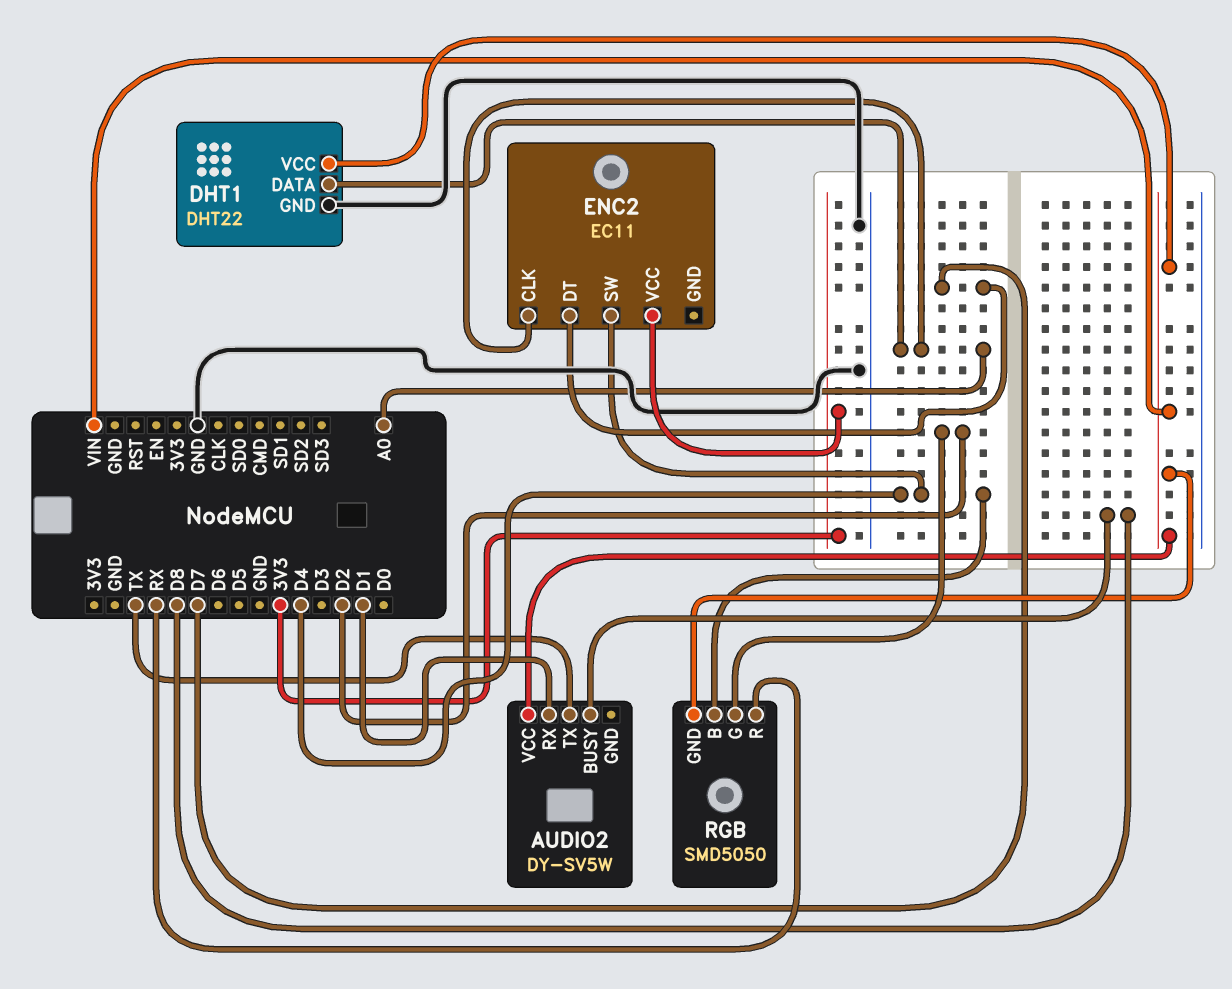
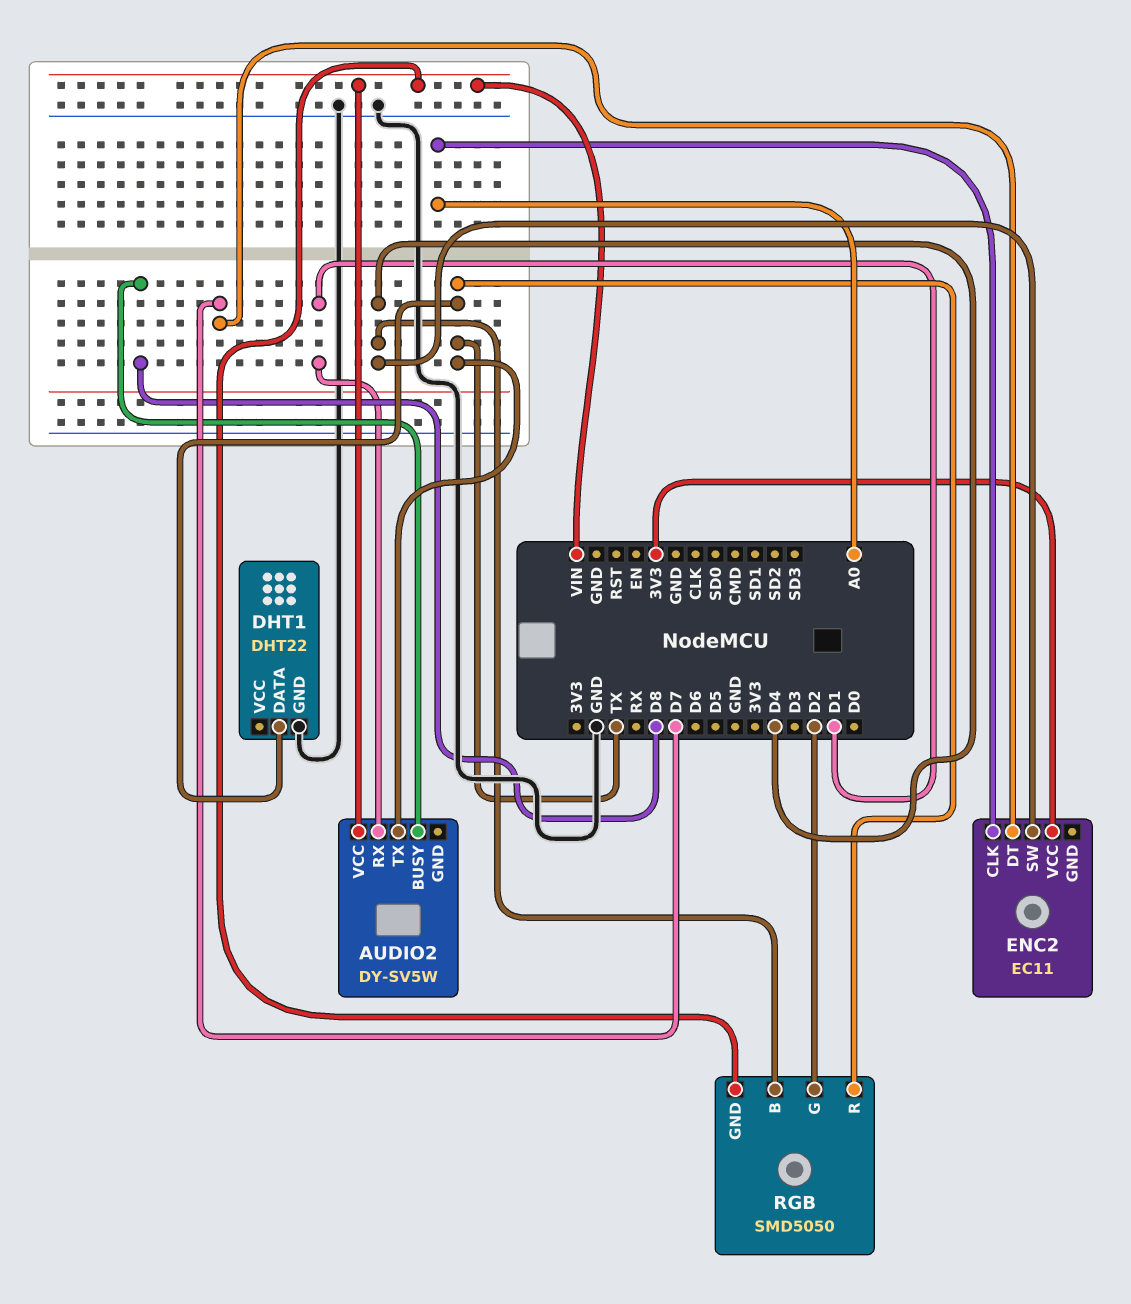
DHT1 pin DATA: A0 -> TX
DHT1 pin VCC: VIN -> none
RGB pin R: RX -> TX

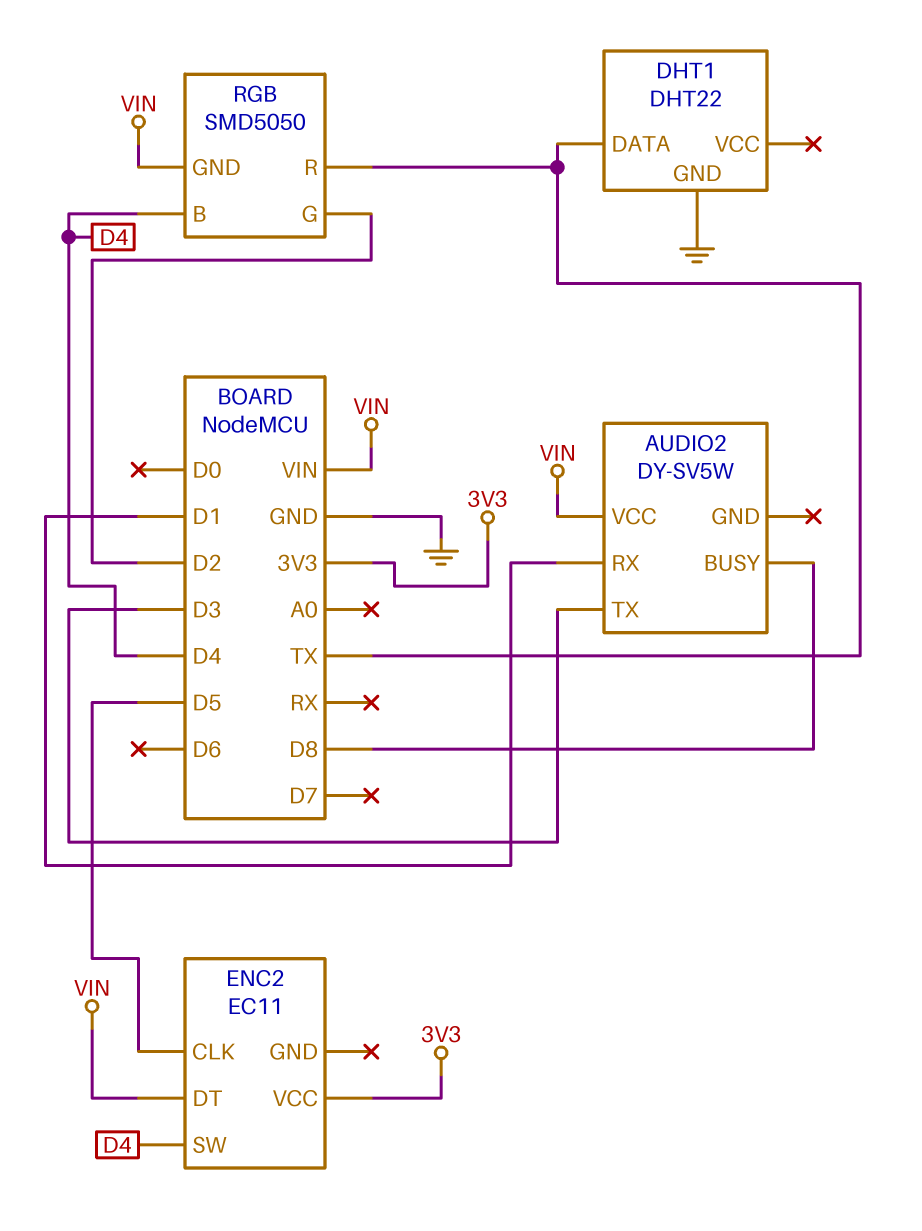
AUDIO2 pin TX: TX -> D3
ENC2 pin CLK: A0 -> D5
ENC2 pin DT: D7 -> VIN

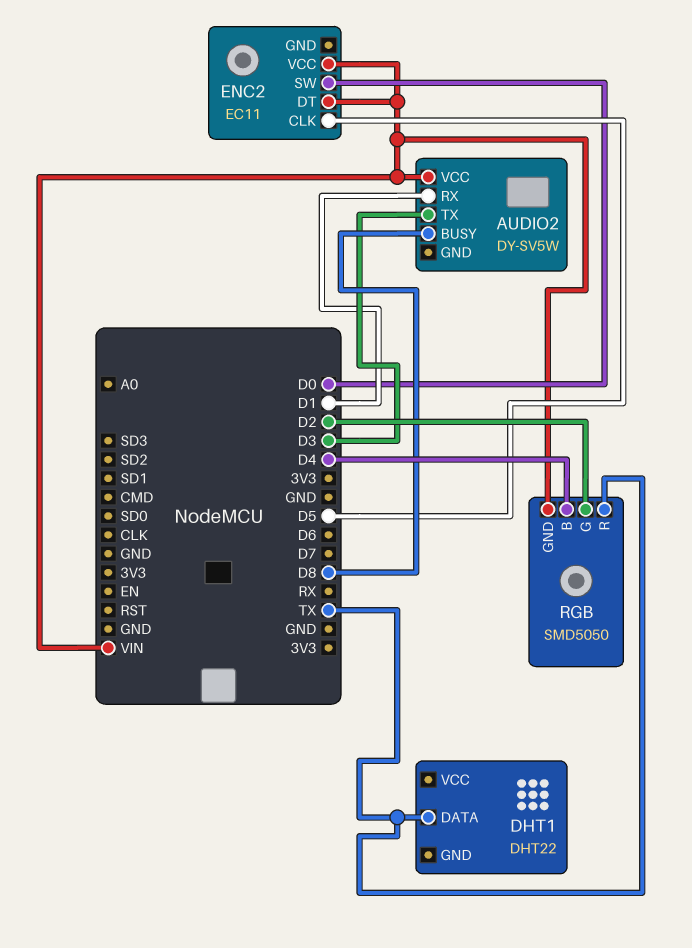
DHT1 pin GND: GND -> none
ENC2 pin SW: D4 -> D0
ENC2 pin VCC: 3V3 -> VIN

